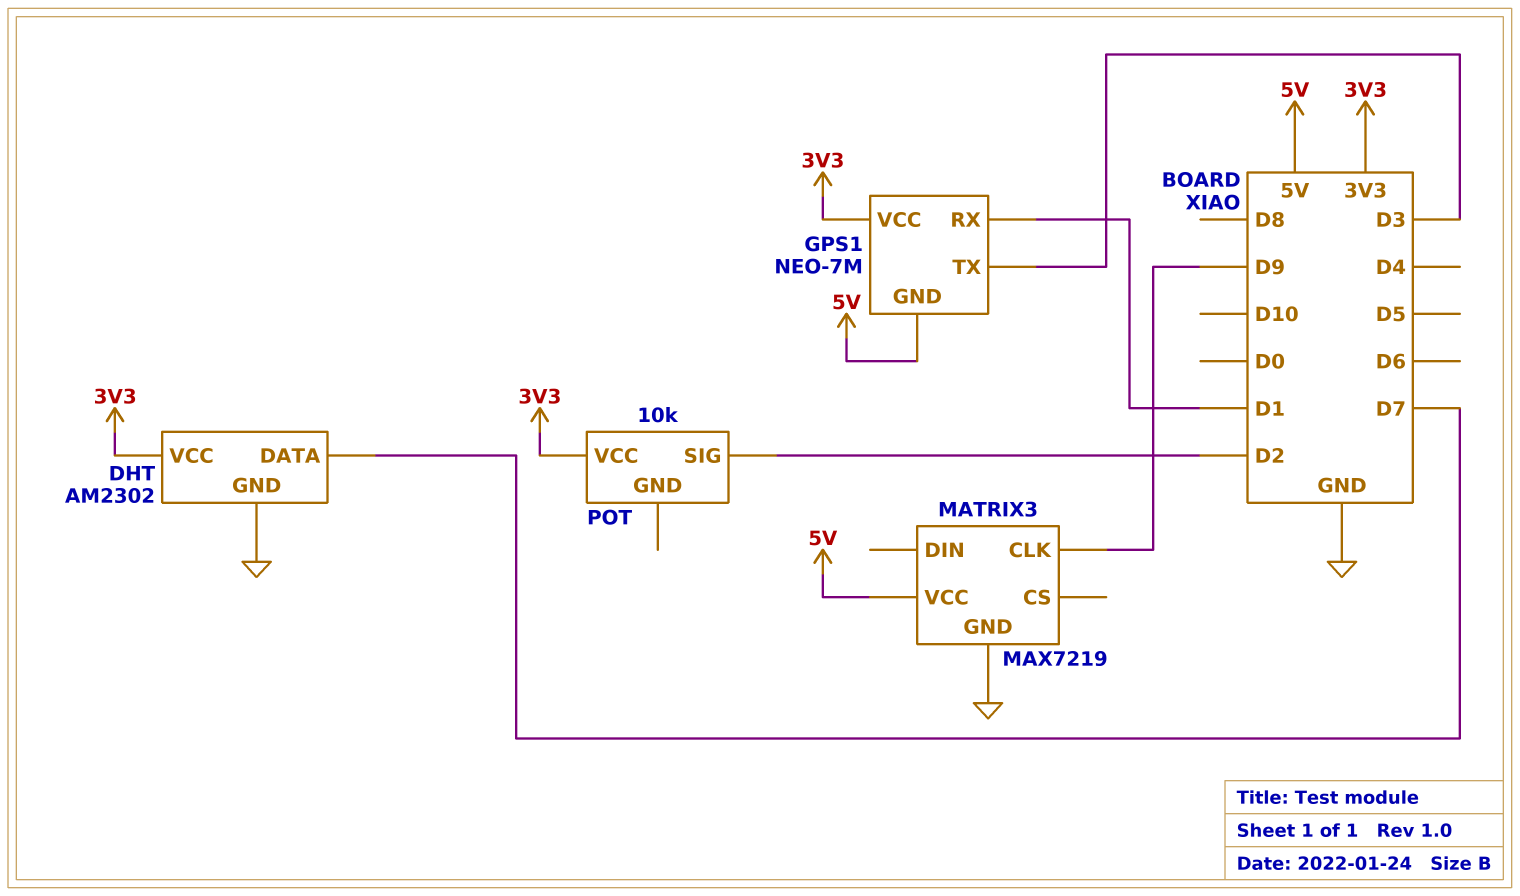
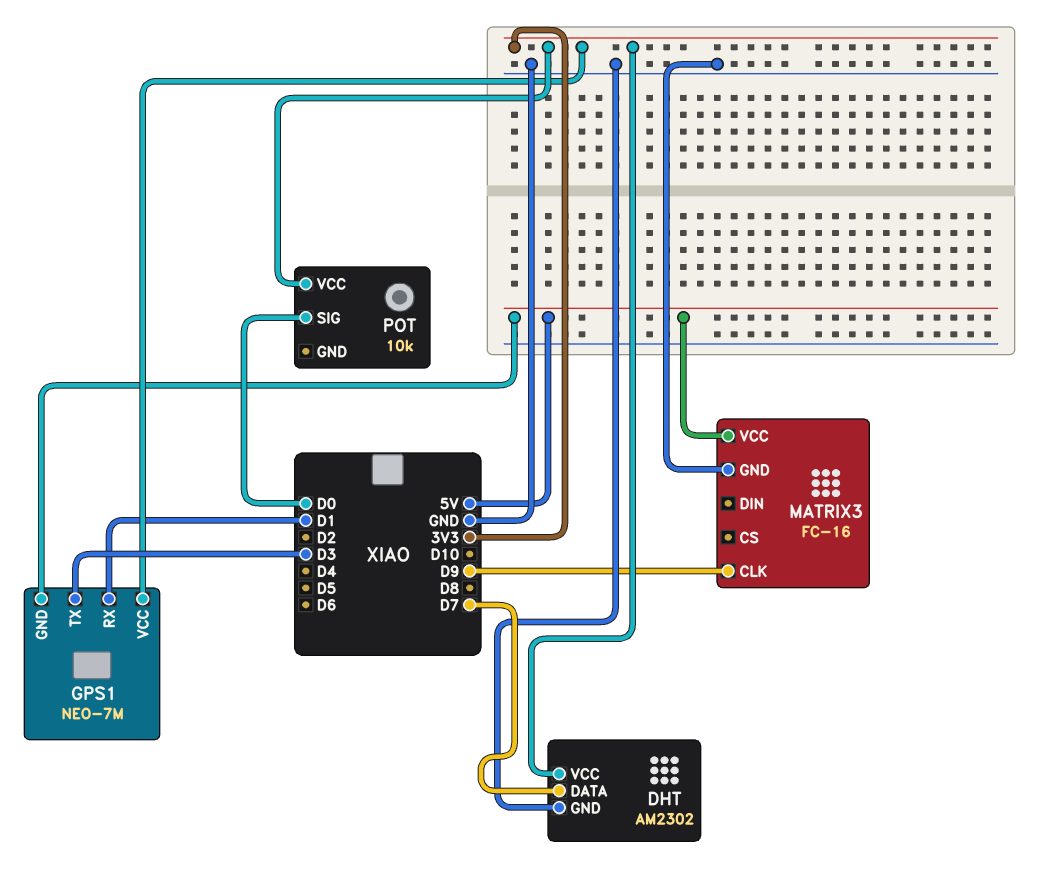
MATRIX3: MAX7219 -> FC-16
POT pin SIG: D2 -> D0

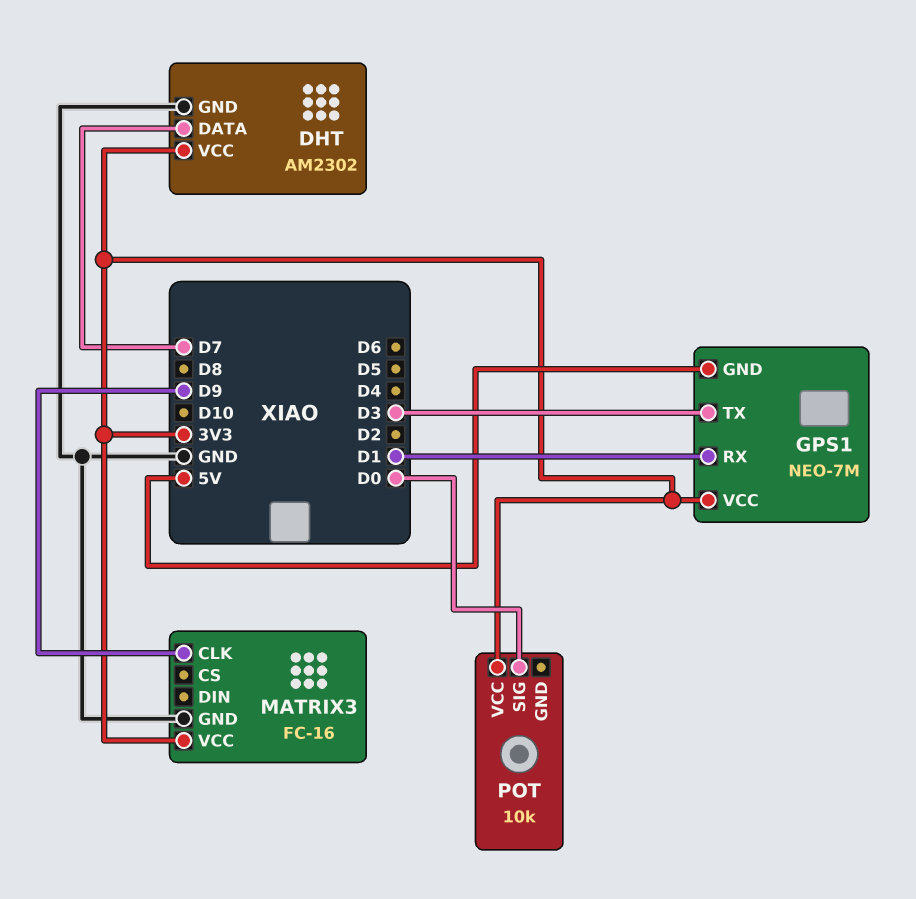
MATRIX3 pin VCC: 5V -> 3V3

